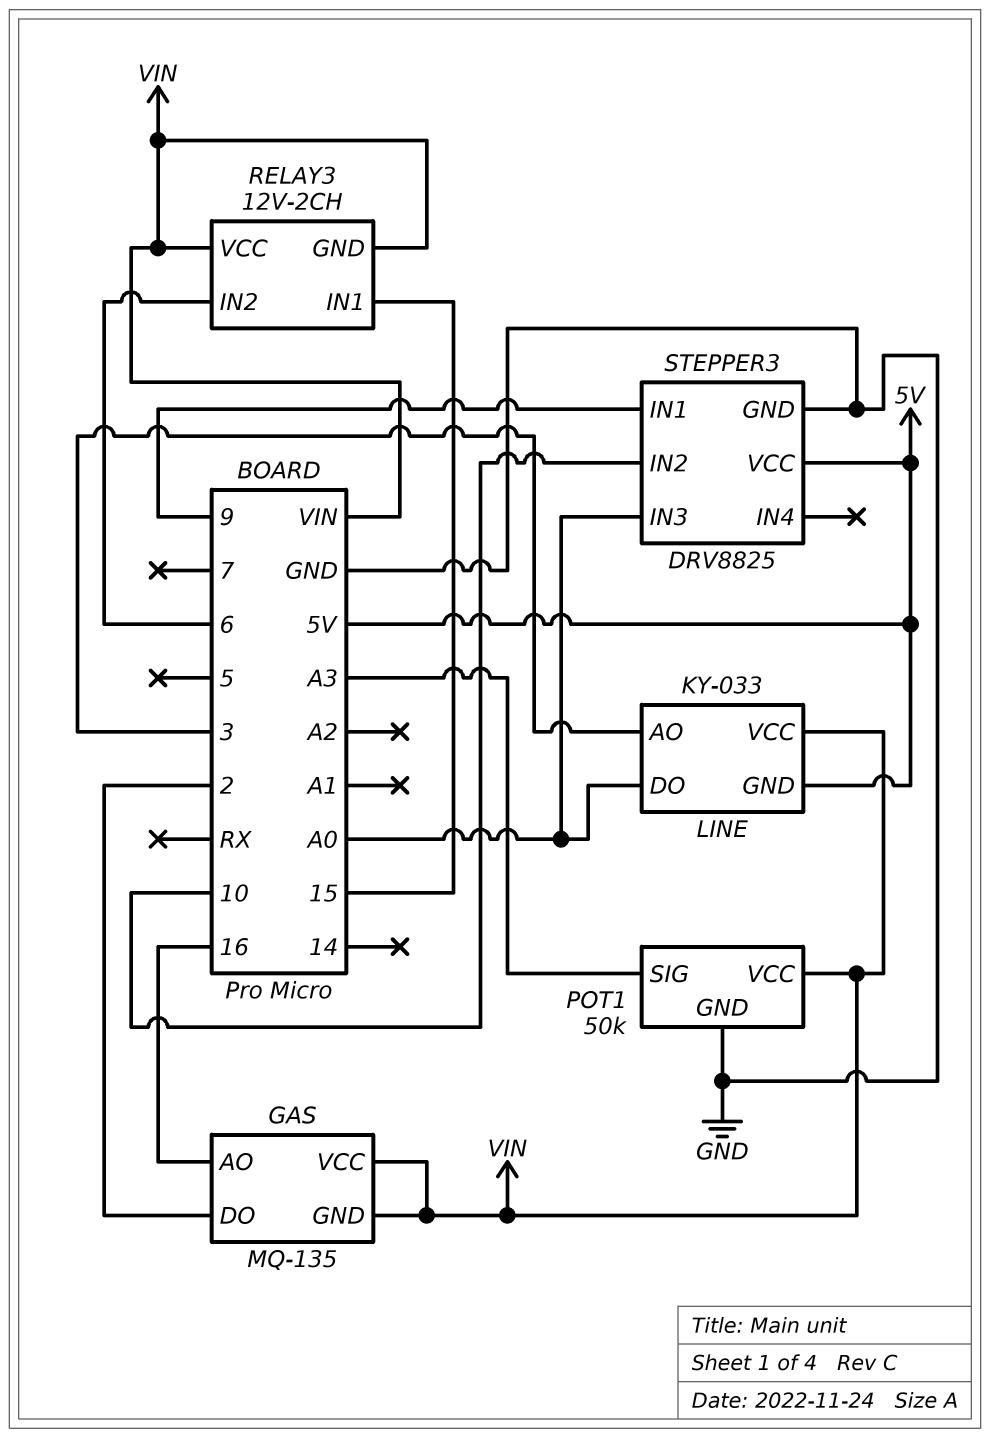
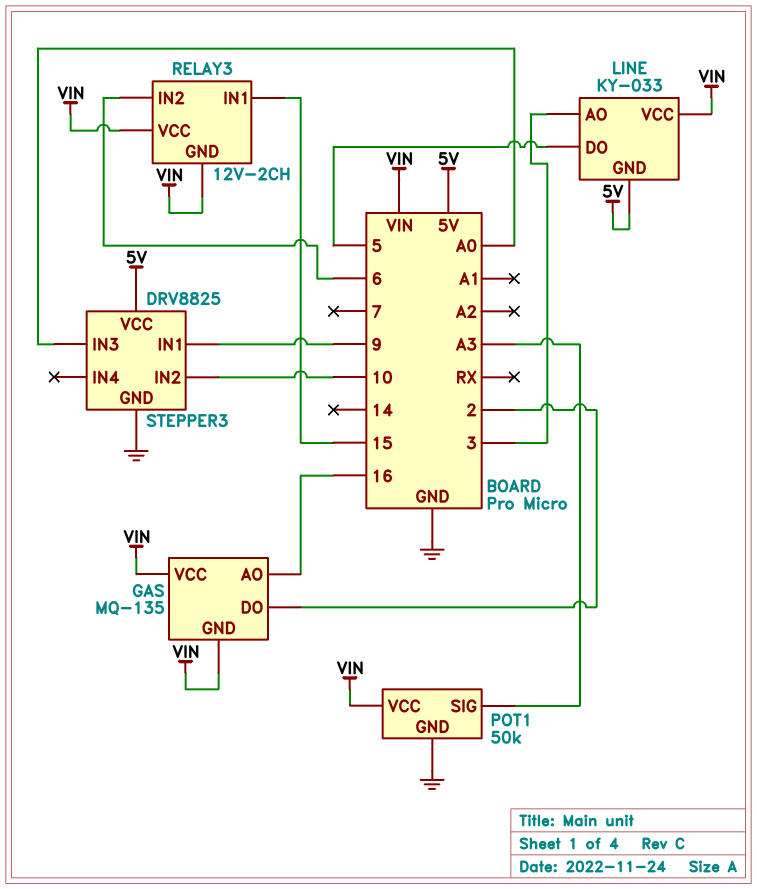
LINE pin DO: A0 -> 5

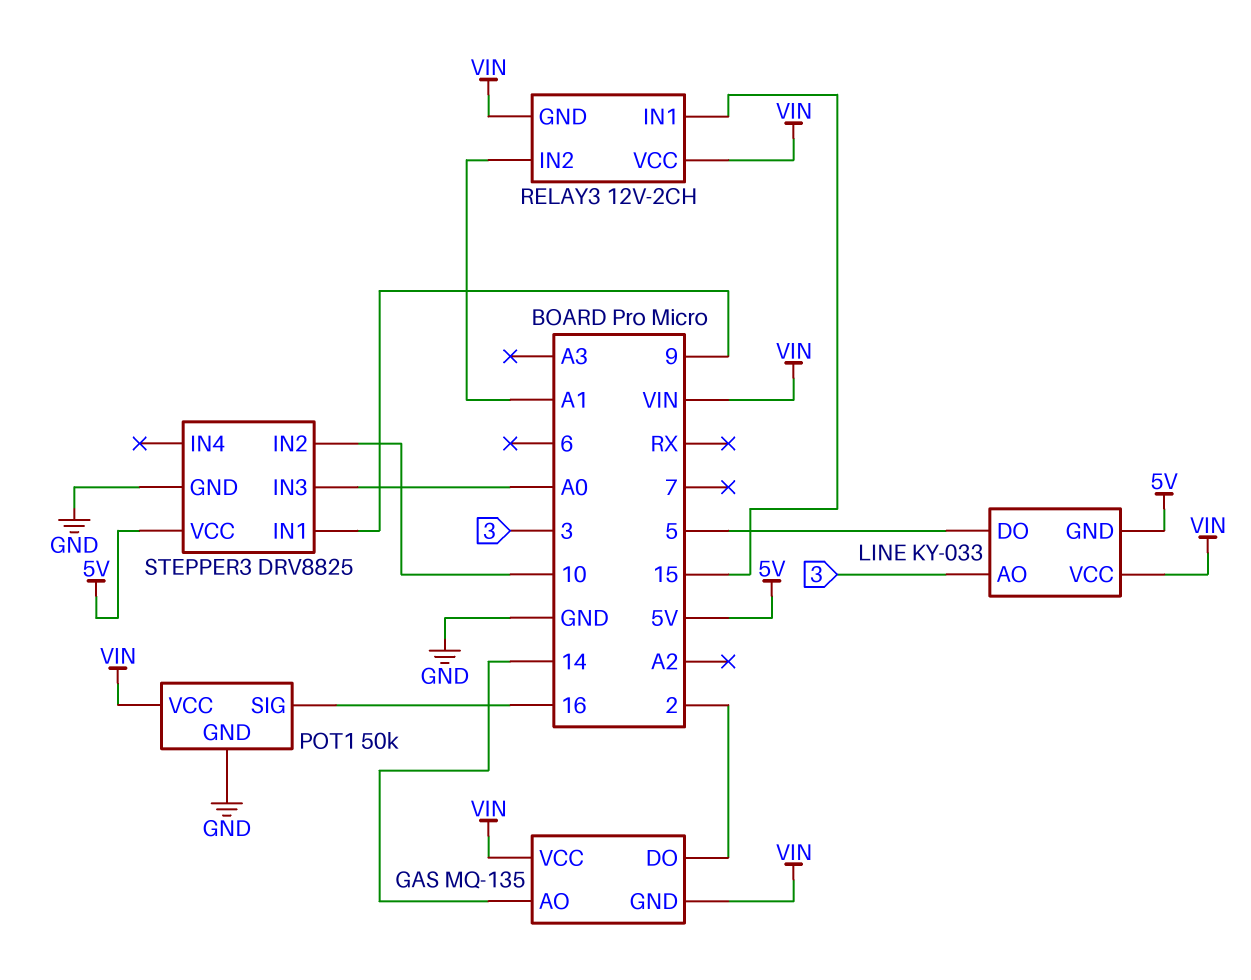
GAS pin AO: 16 -> 14
POT1 pin SIG: A3 -> 16
RELAY3 pin IN2: 6 -> A1

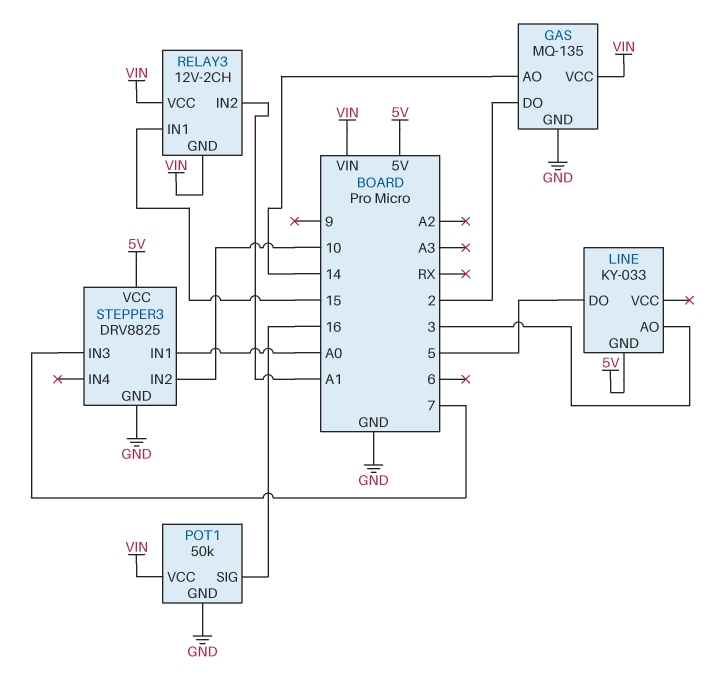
GAS pin GND: VIN -> GND
LINE pin VCC: VIN -> none
STEPPER3 pin IN1: 9 -> A0
STEPPER3 pin IN3: A0 -> 7

